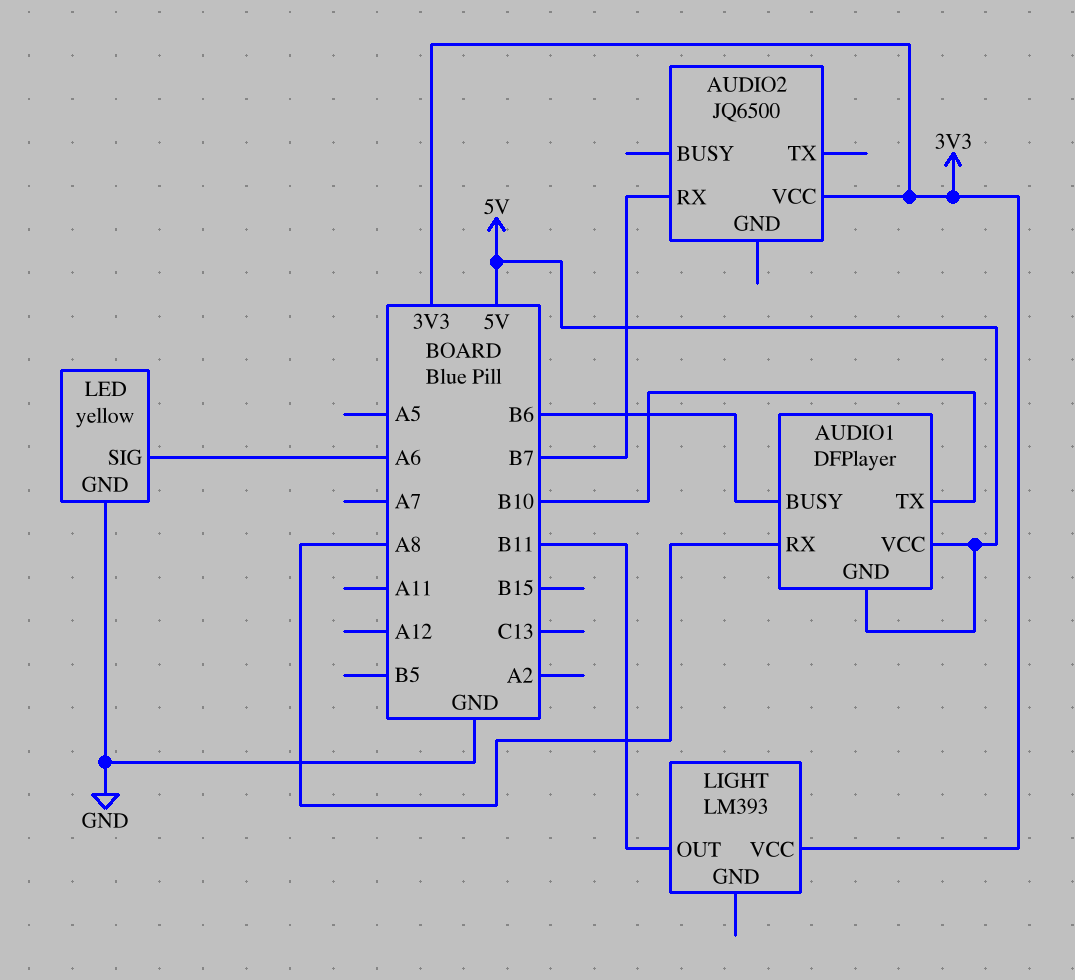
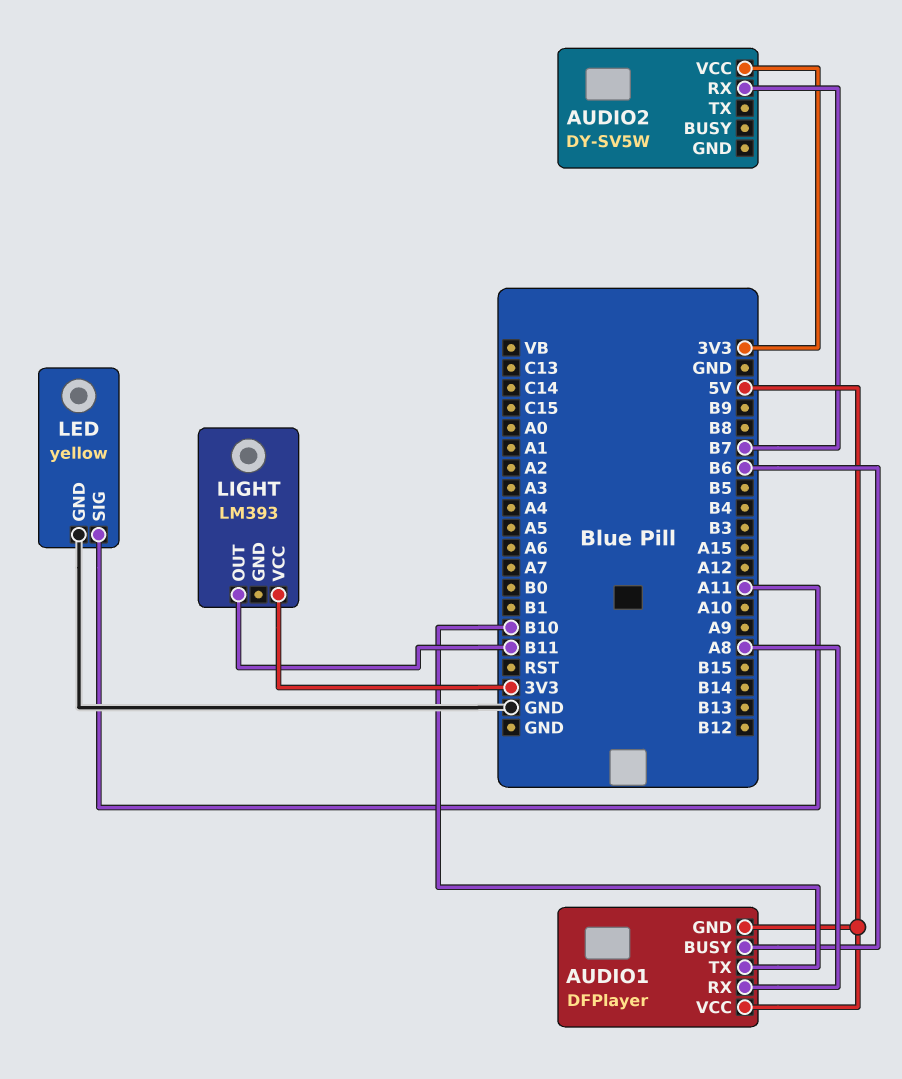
AUDIO2: JQ6500 -> DY-SV5W
LED pin SIG: A6 -> A11

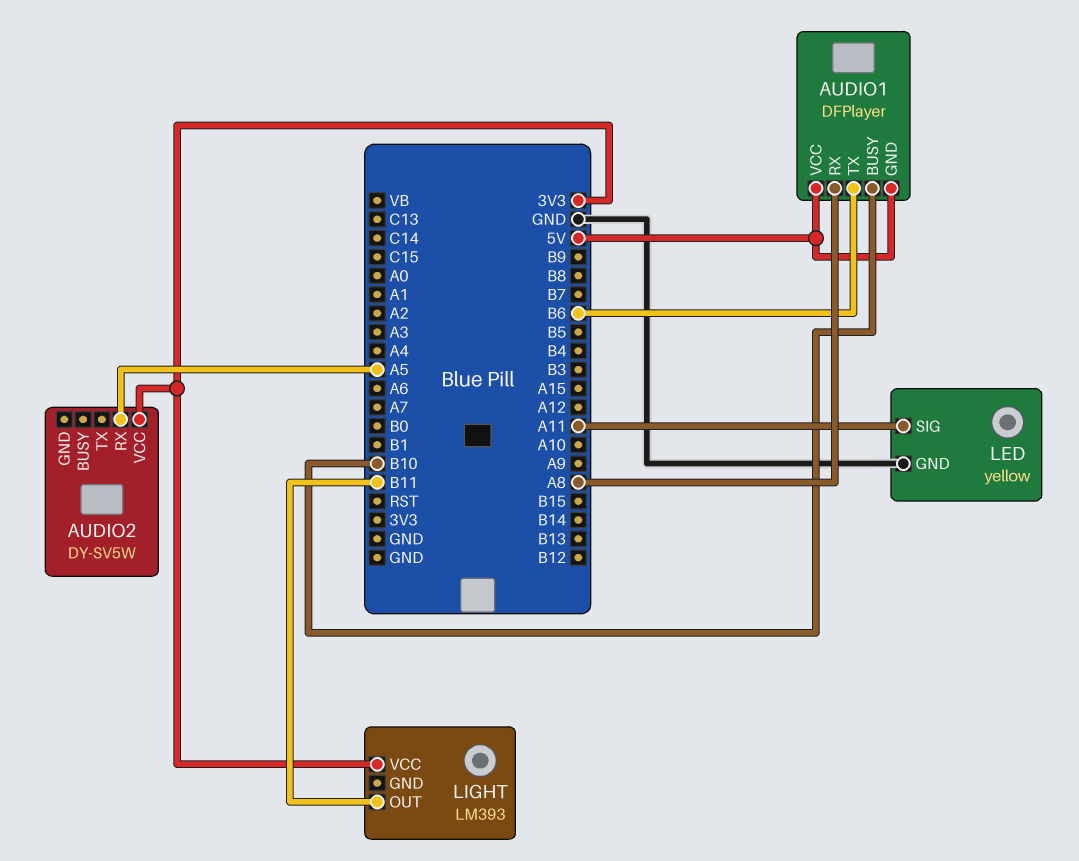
AUDIO1 pin BUSY: B6 -> B10
AUDIO1 pin TX: B10 -> B6
AUDIO2 pin RX: B7 -> A5

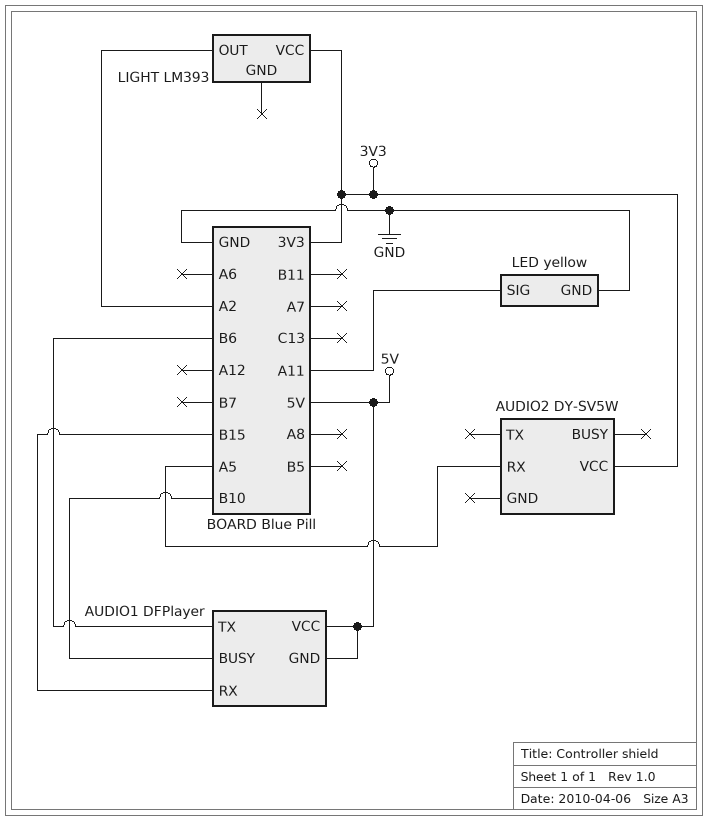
AUDIO1 pin RX: A8 -> B15
LIGHT pin OUT: B11 -> A2

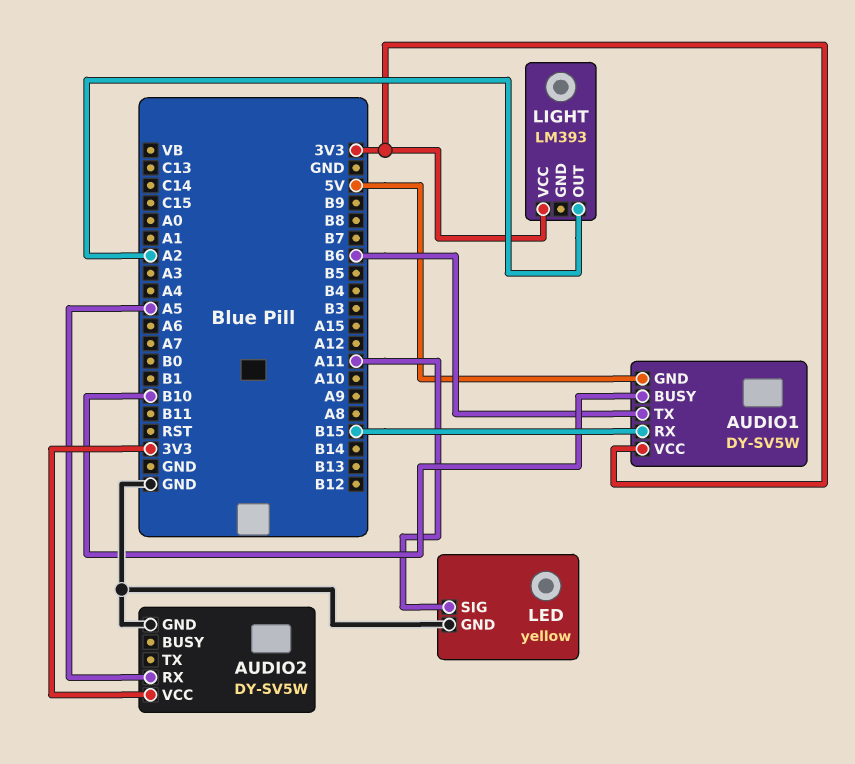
AUDIO1: DFPlayer -> DY-SV5W
AUDIO1 pin VCC: 5V -> 3V3
AUDIO2 pin GND: none -> GND

